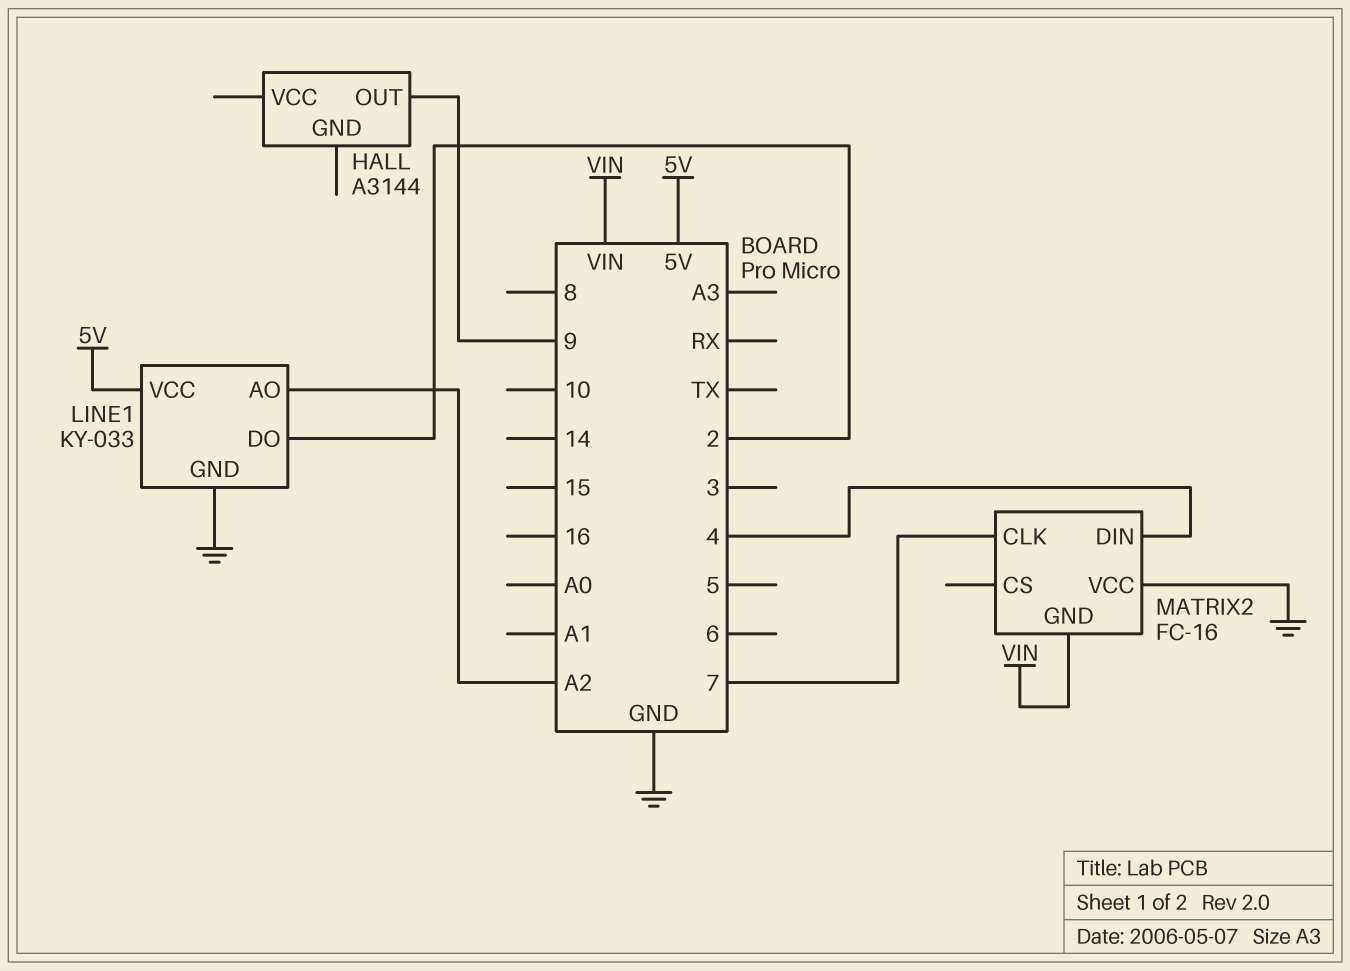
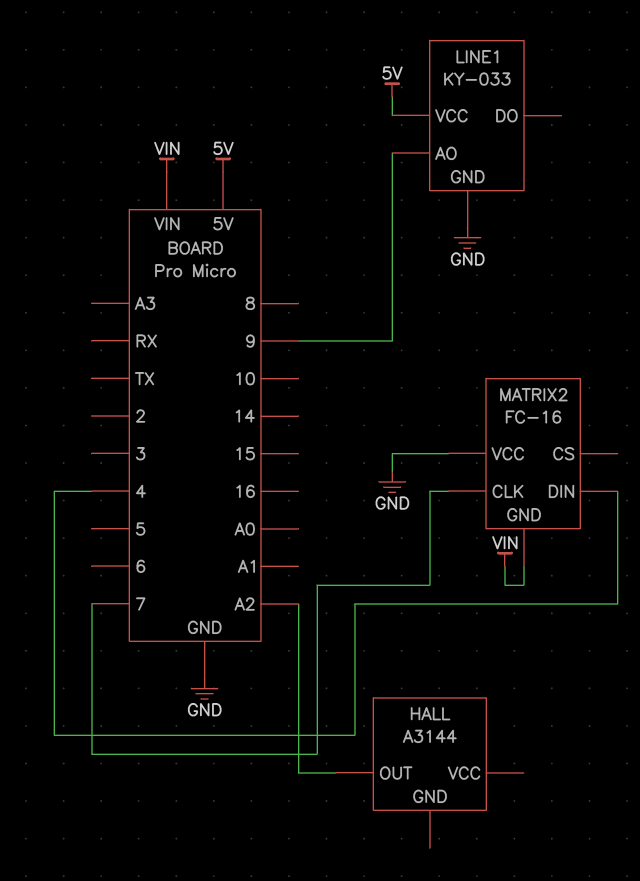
HALL pin OUT: 9 -> A2
LINE1 pin AO: A2 -> 9
LINE1 pin DO: 2 -> none

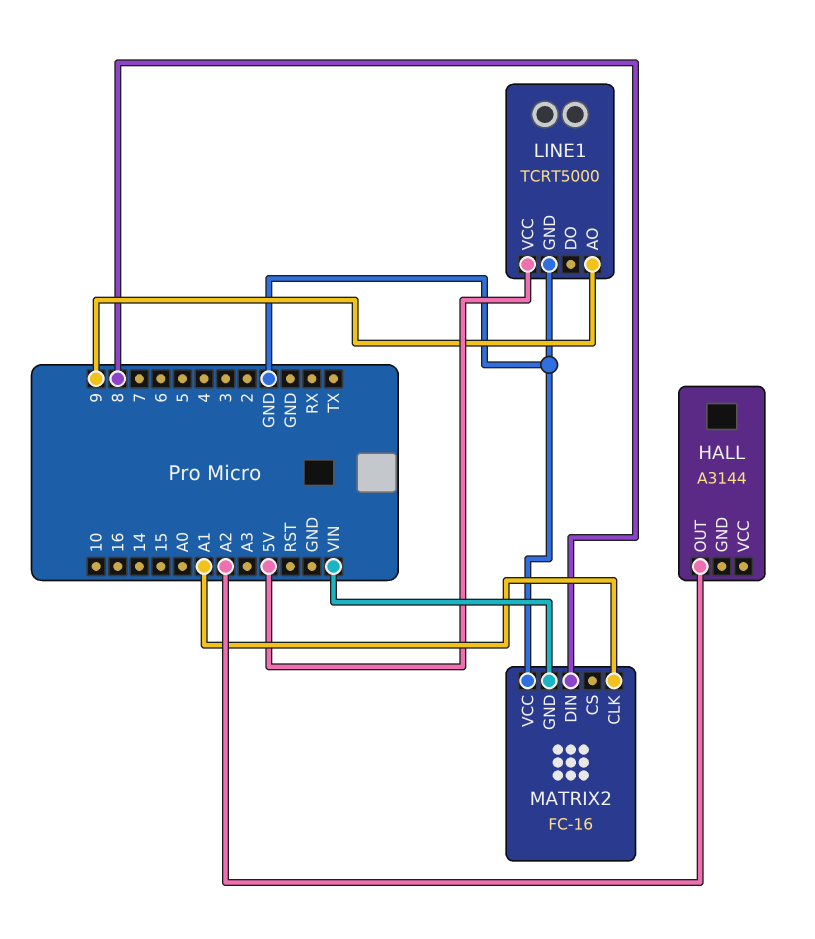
LINE1: KY-033 -> TCRT5000
MATRIX2 pin CLK: 7 -> A1
MATRIX2 pin DIN: 4 -> 8

